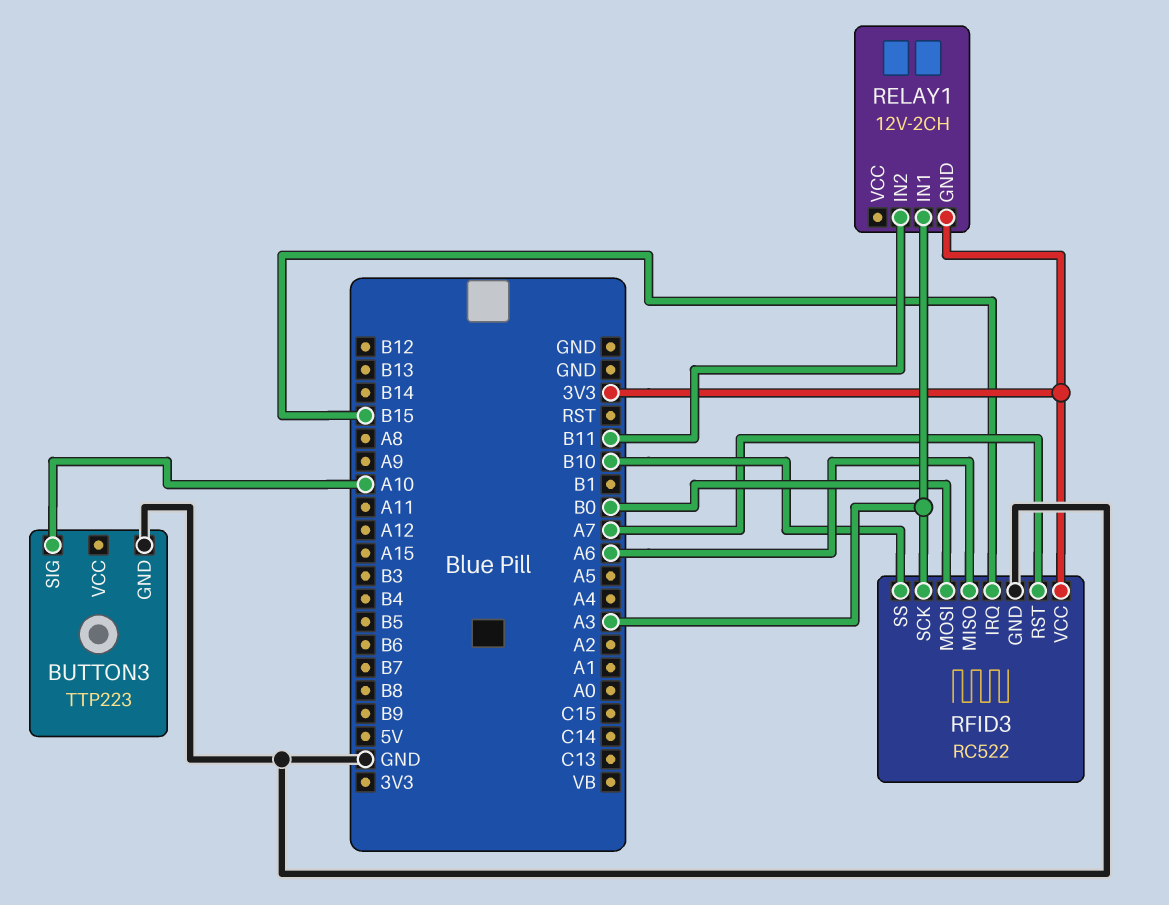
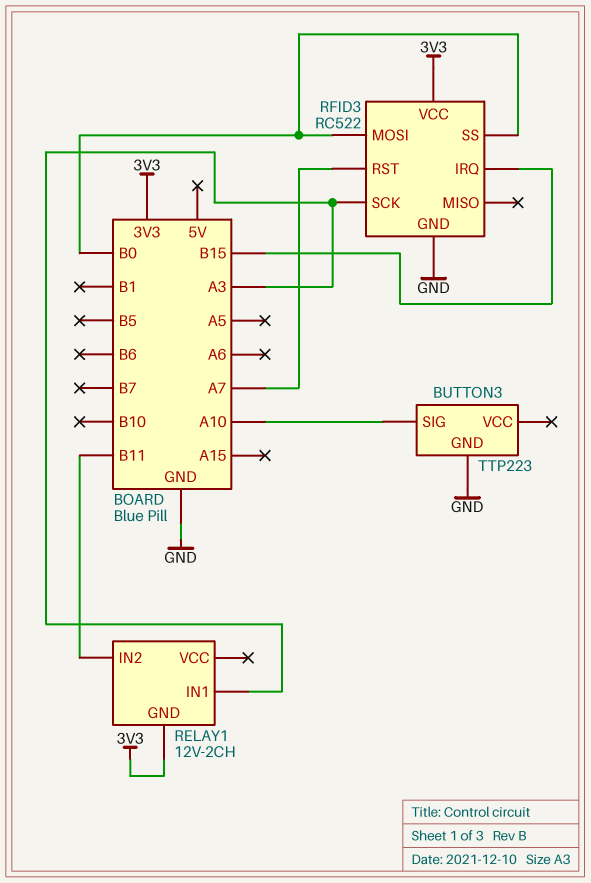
RFID3 pin MISO: A6 -> none
RFID3 pin SS: B10 -> B0

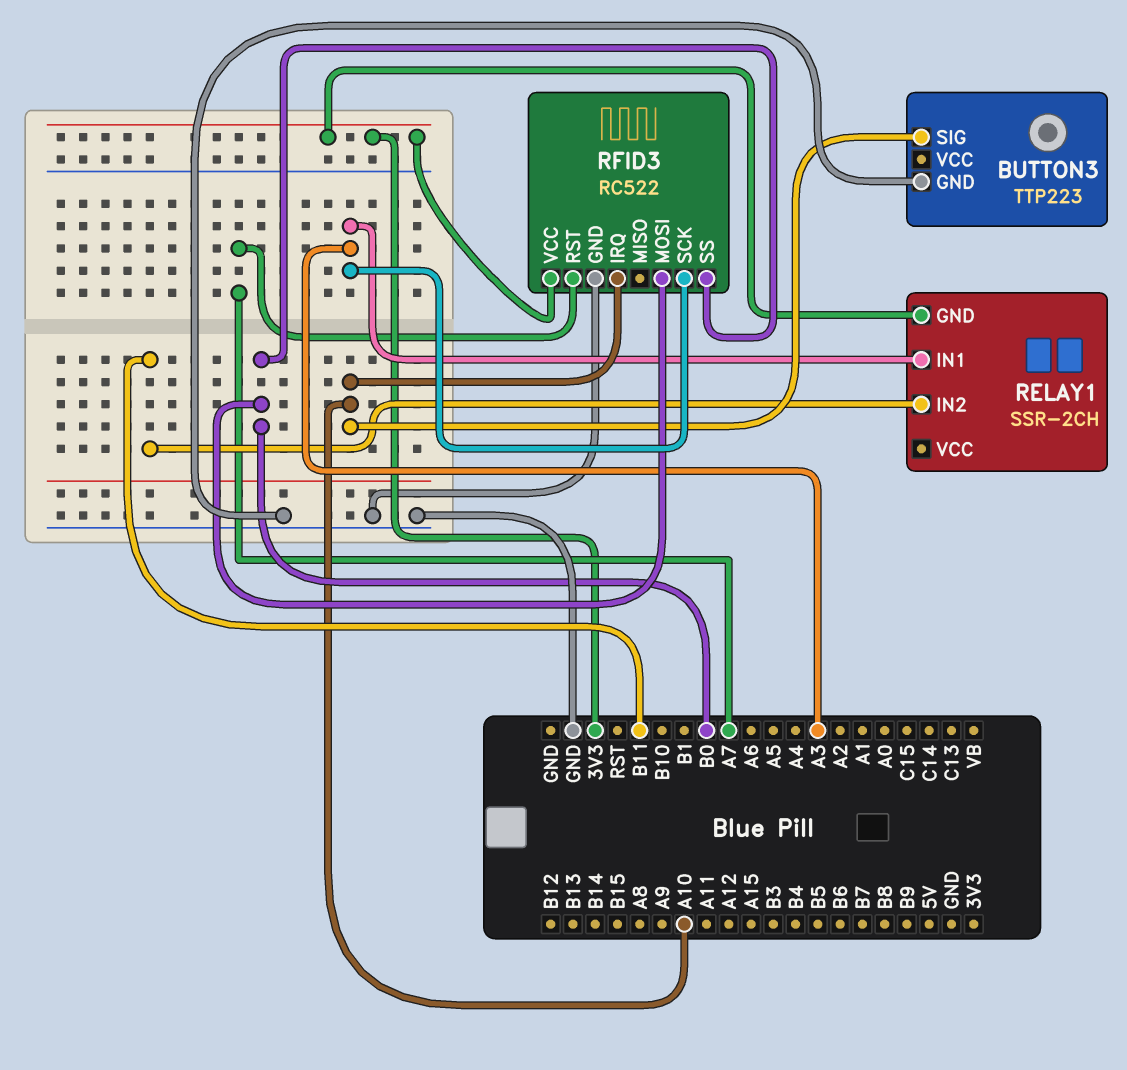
RELAY1: 12V-2CH -> SSR-2CH
RFID3 pin IRQ: B15 -> A10

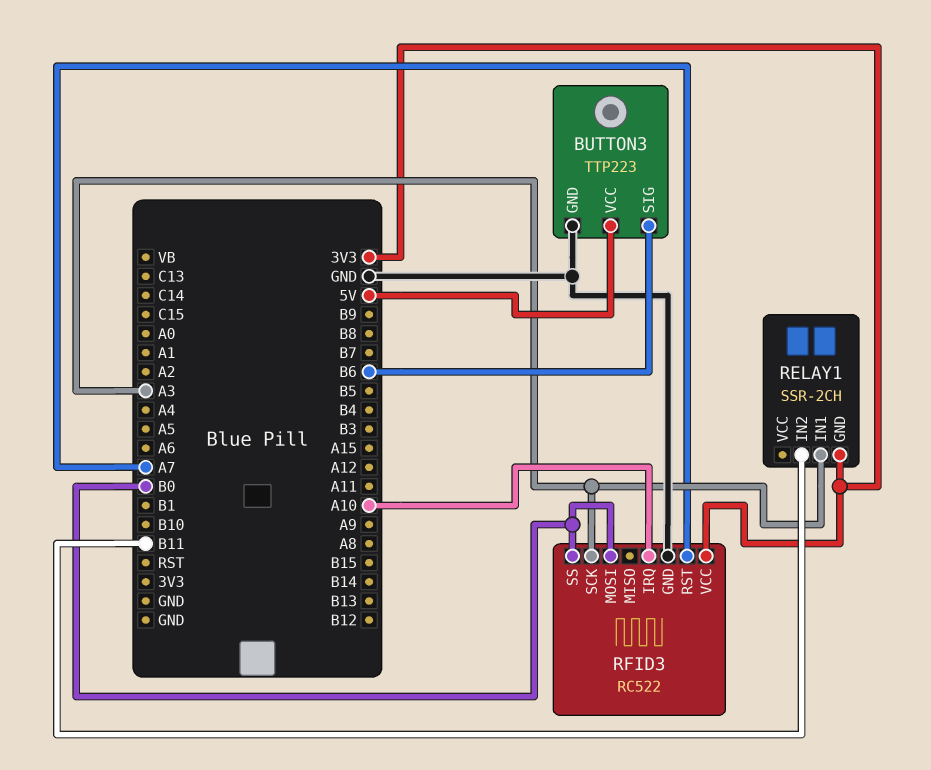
BUTTON3 pin SIG: A10 -> B6
BUTTON3 pin VCC: none -> 5V

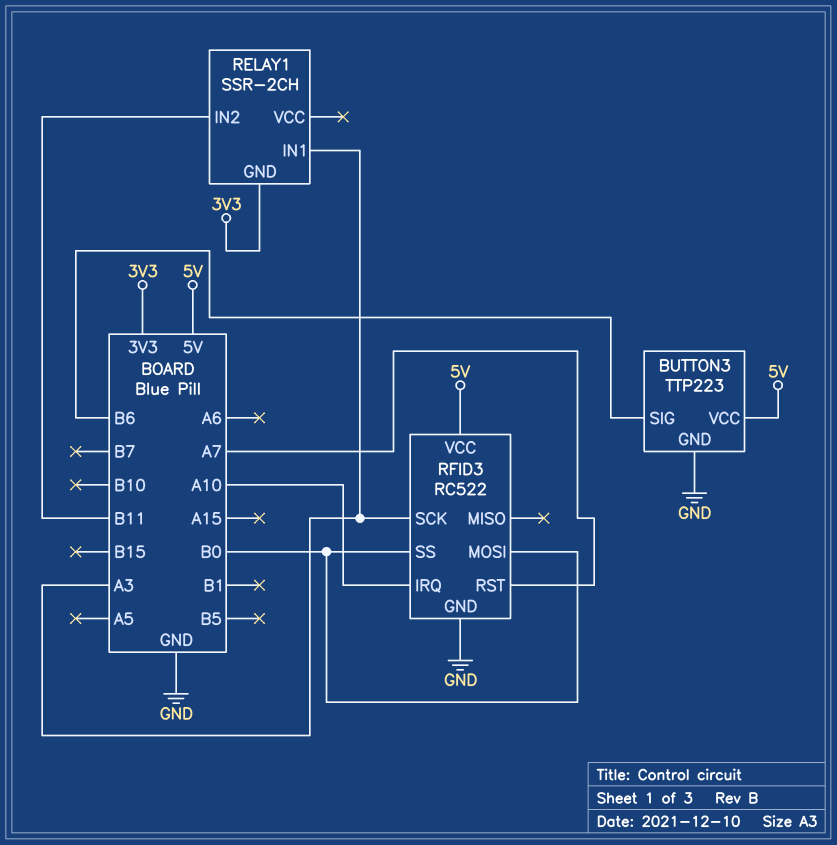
RFID3 pin VCC: 3V3 -> 5V

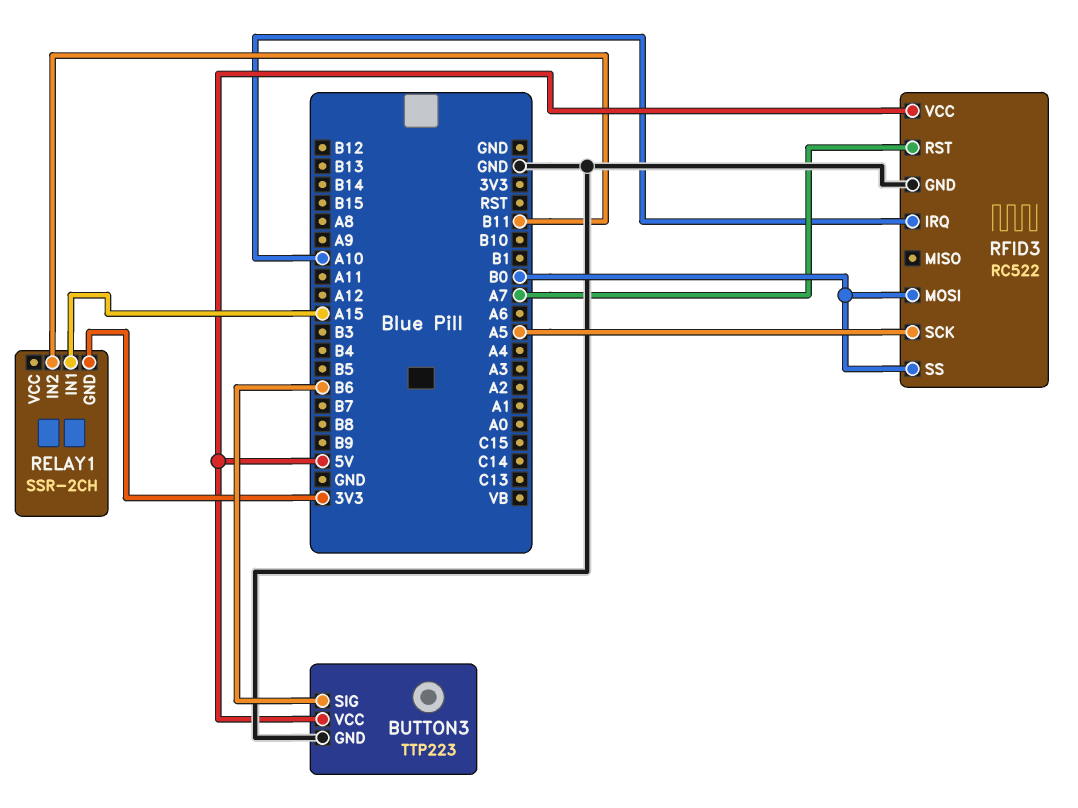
RELAY1 pin IN1: A3 -> A15
RFID3 pin SCK: A3 -> A5

